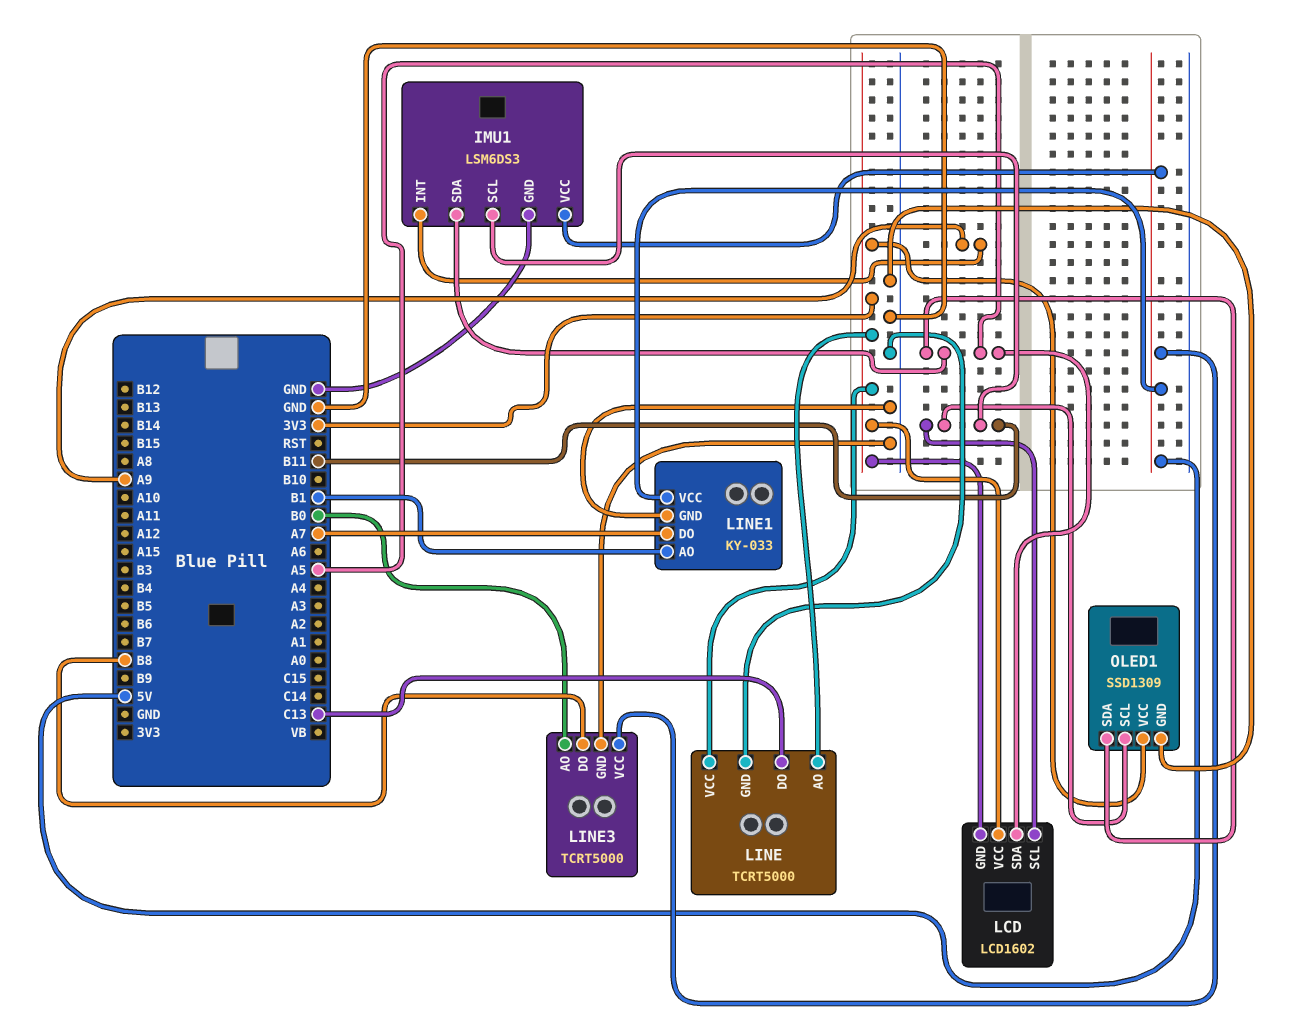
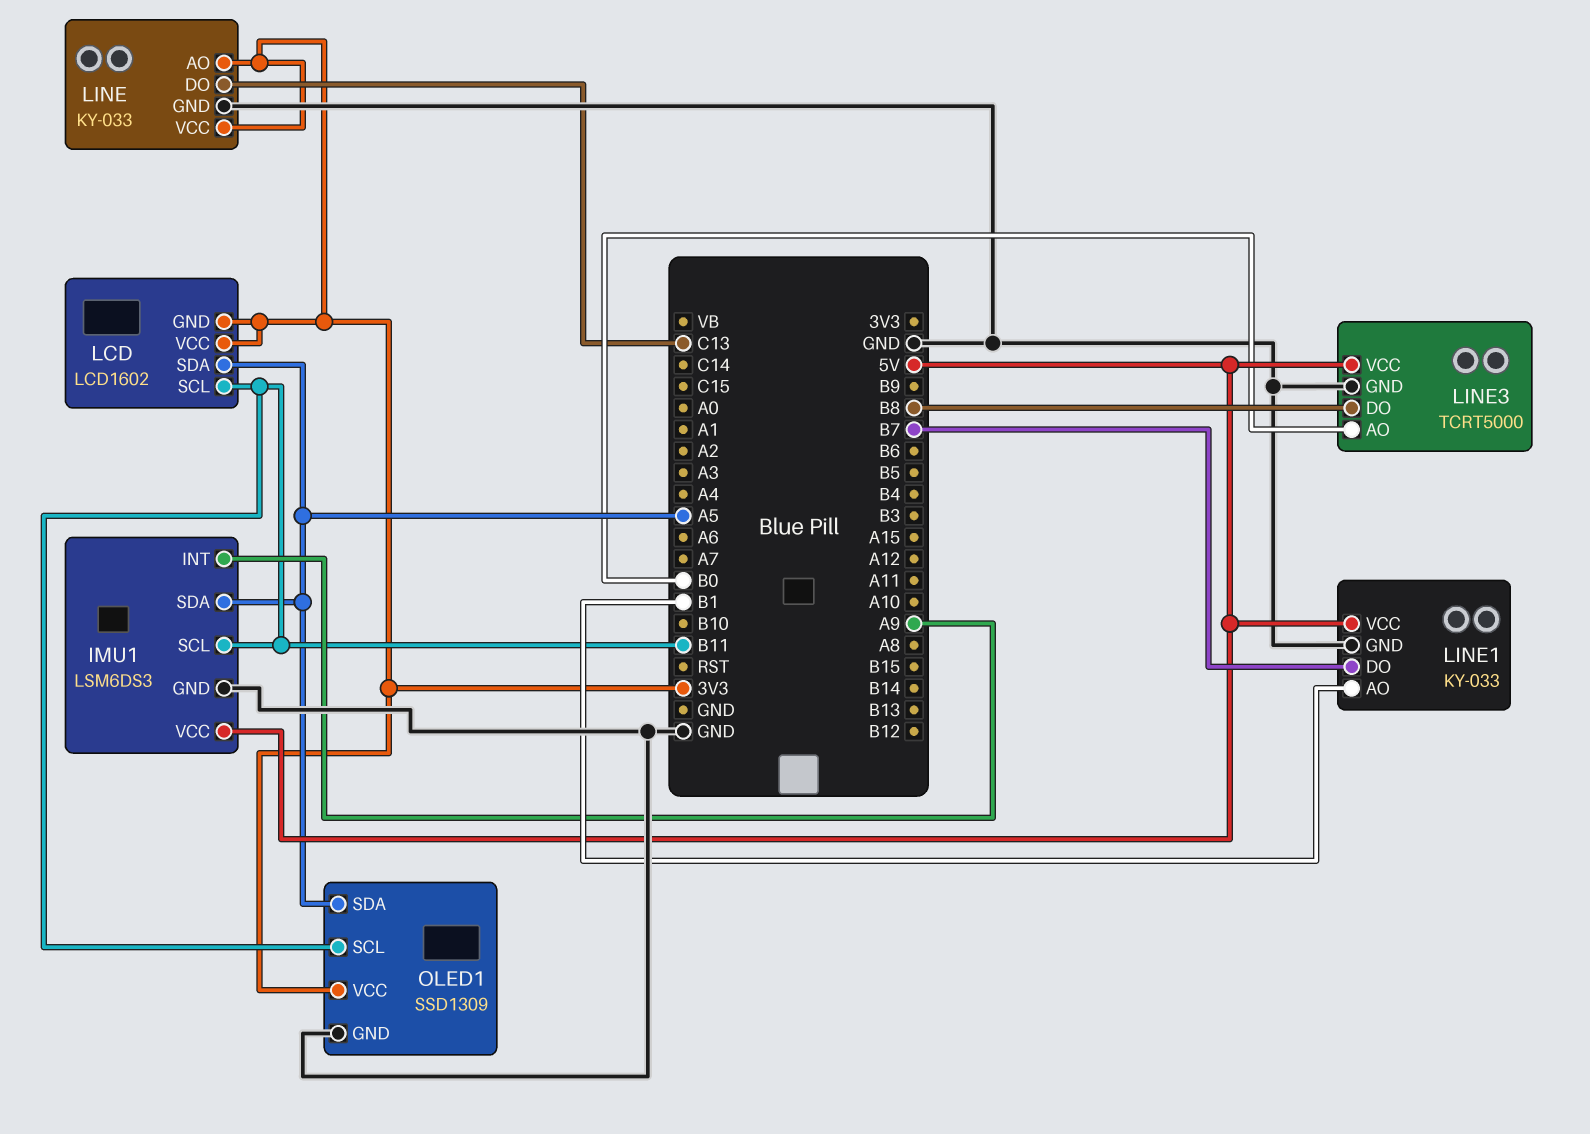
LINE: TCRT5000 -> KY-033
LINE1 pin DO: A7 -> B7

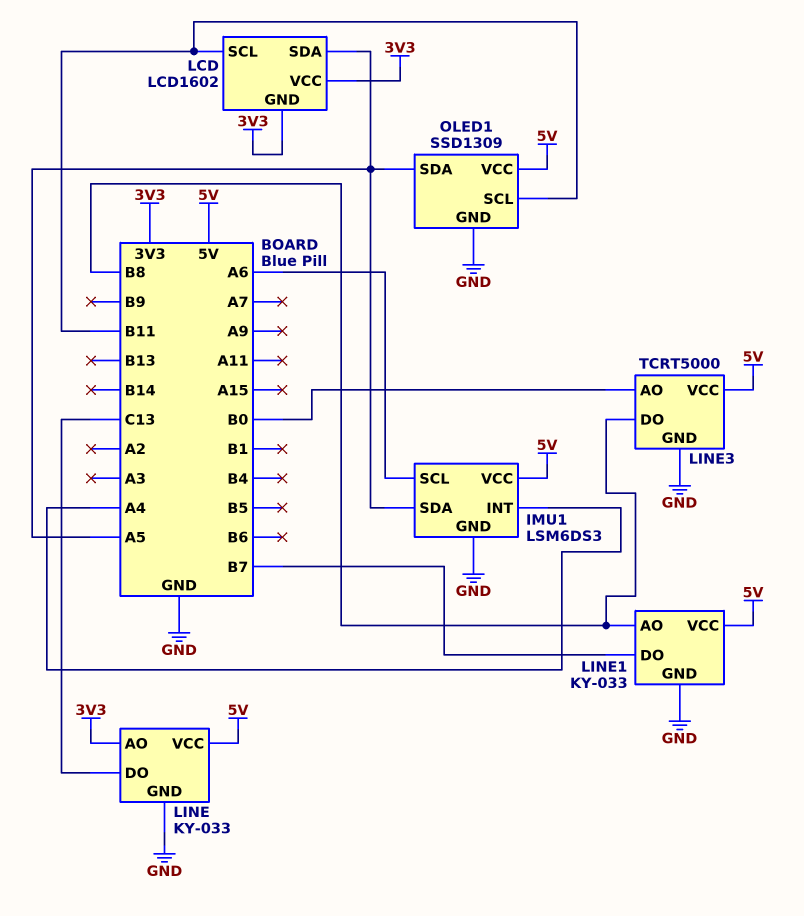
IMU1 pin INT: A9 -> A4
IMU1 pin SCL: B11 -> A6
LINE pin VCC: 3V3 -> 5V
LINE1 pin AO: B1 -> B8
OLED1 pin VCC: 3V3 -> 5V

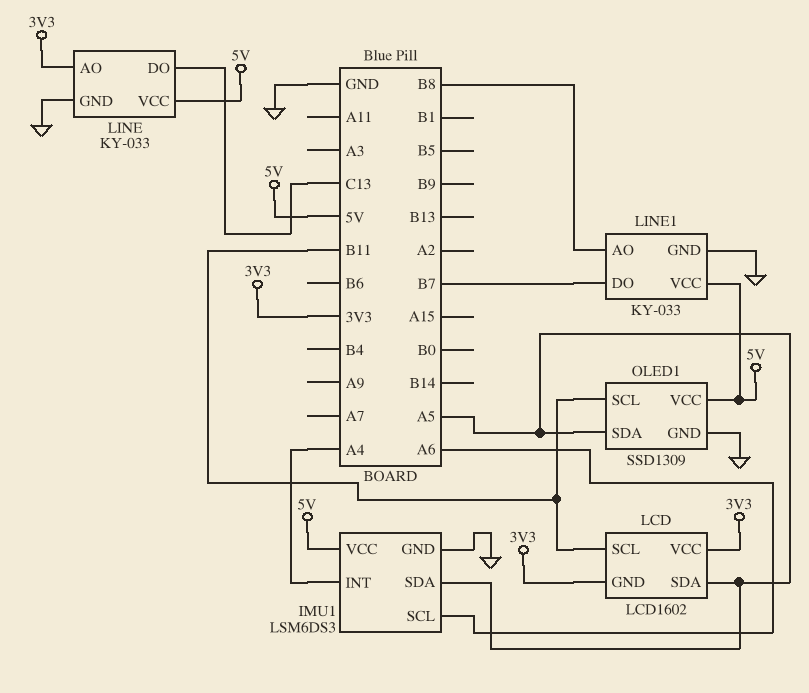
LINE3: TCRT5000 -> none
LINE3 pin AO: B0 -> none
LINE3 pin DO: B8 -> none
LINE3 pin GND: GND -> none
LINE3 pin VCC: 5V -> none

